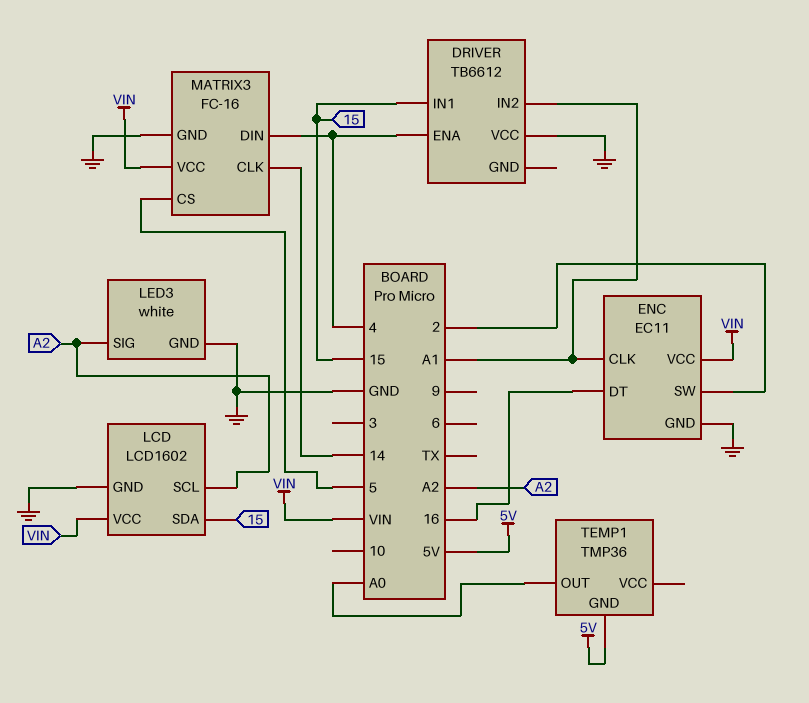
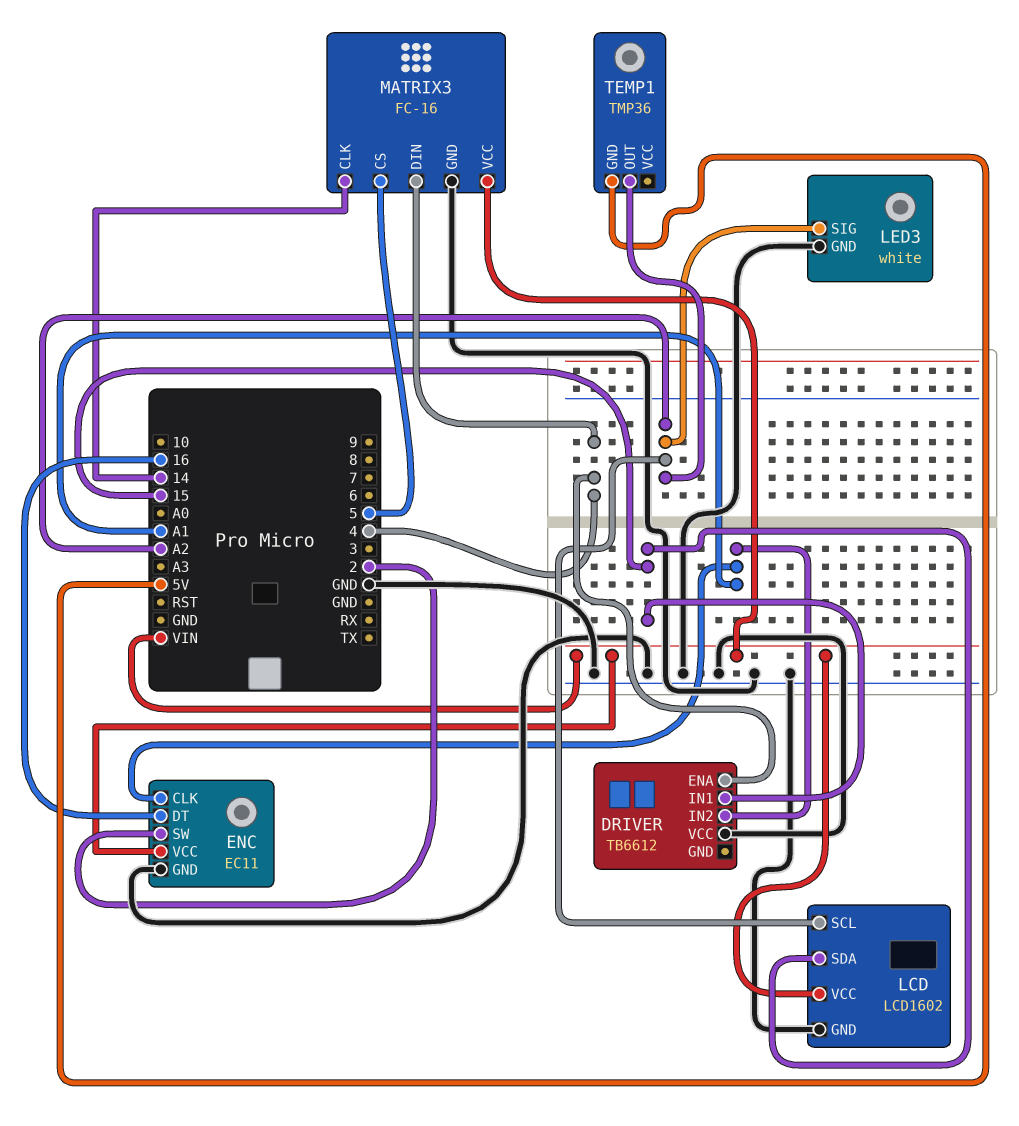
TEMP1 pin OUT: A0 -> A2

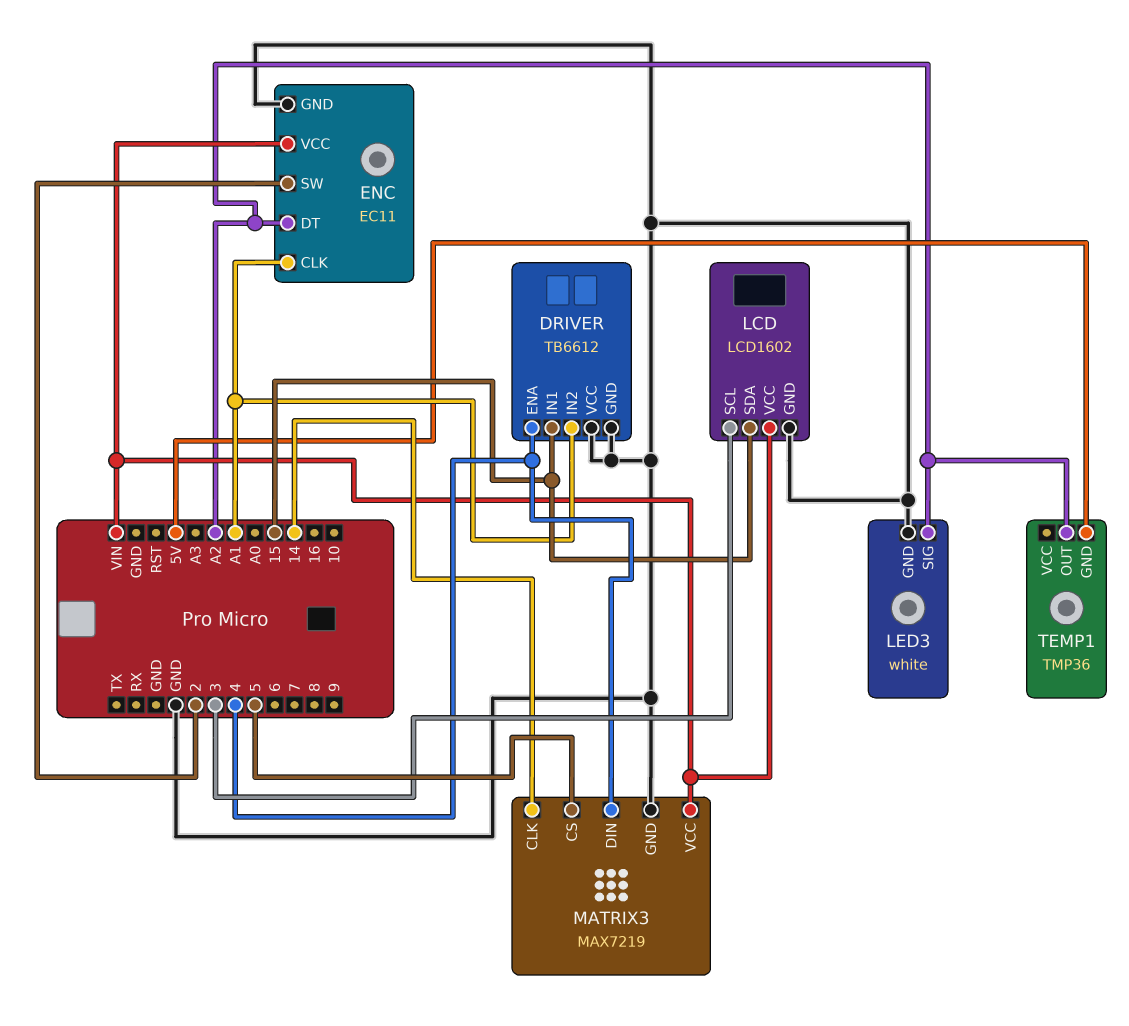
DRIVER pin GND: none -> GND
ENC pin DT: 16 -> A2
LCD pin SCL: A2 -> 3
MATRIX3: FC-16 -> MAX7219

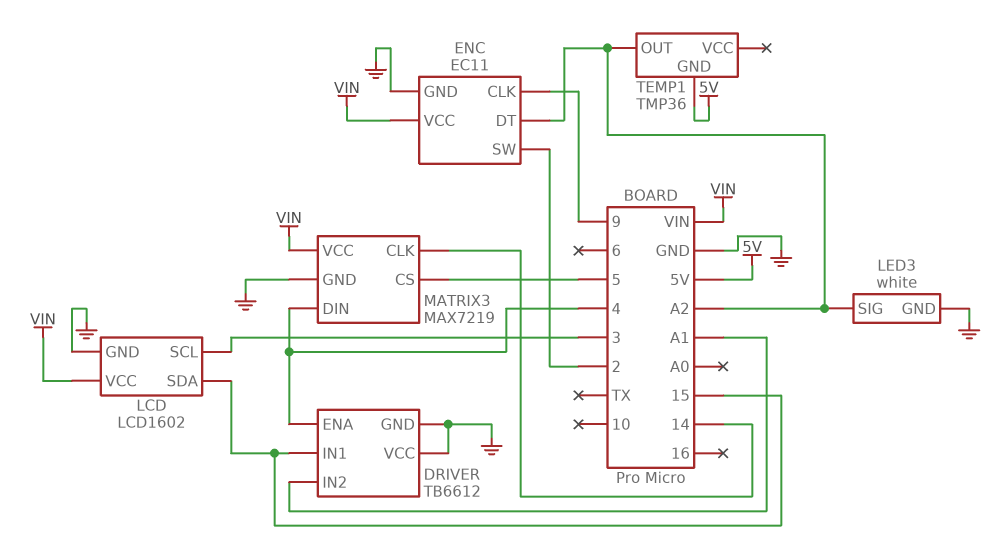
ENC pin CLK: A1 -> 9

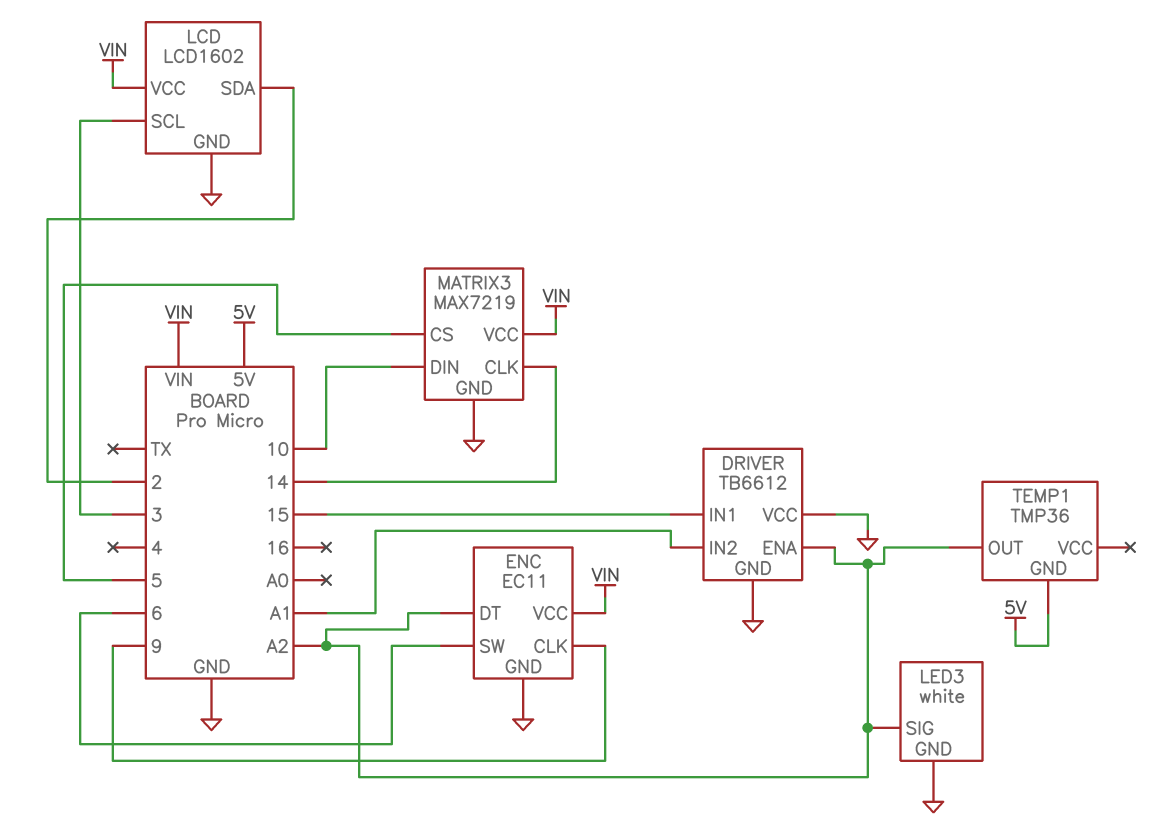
DRIVER pin ENA: 4 -> A2
ENC pin SW: 2 -> 6
LCD pin SDA: 15 -> 2
MATRIX3 pin DIN: 4 -> 10

